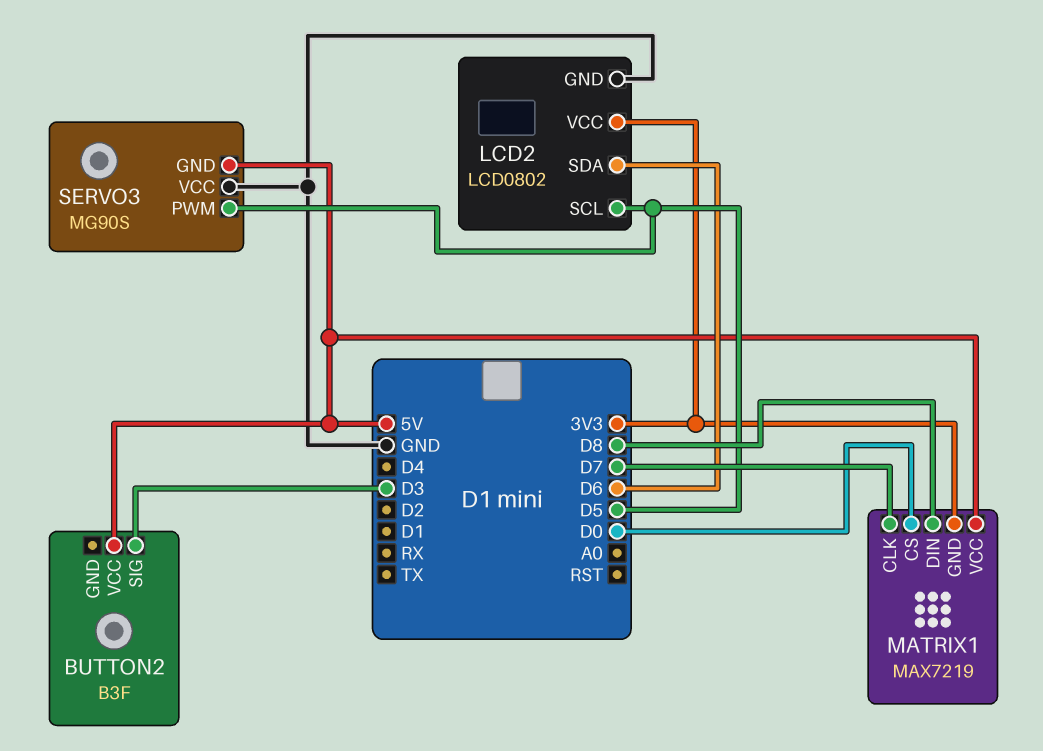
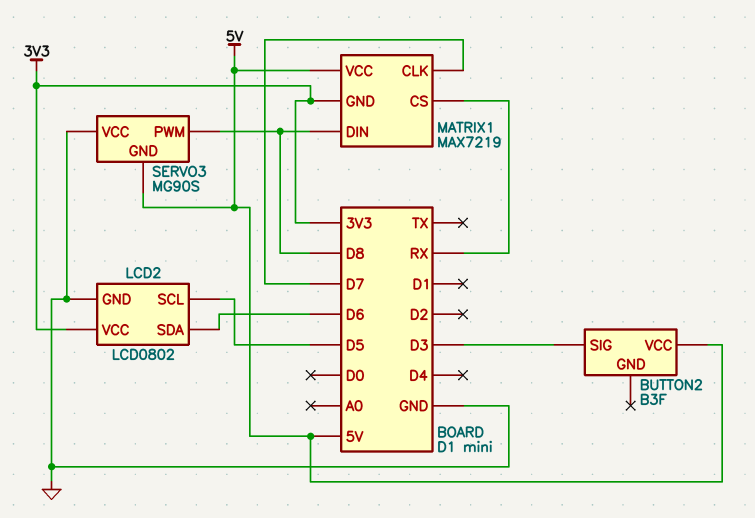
MATRIX1 pin CS: D0 -> RX
SERVO3 pin PWM: D5 -> D8

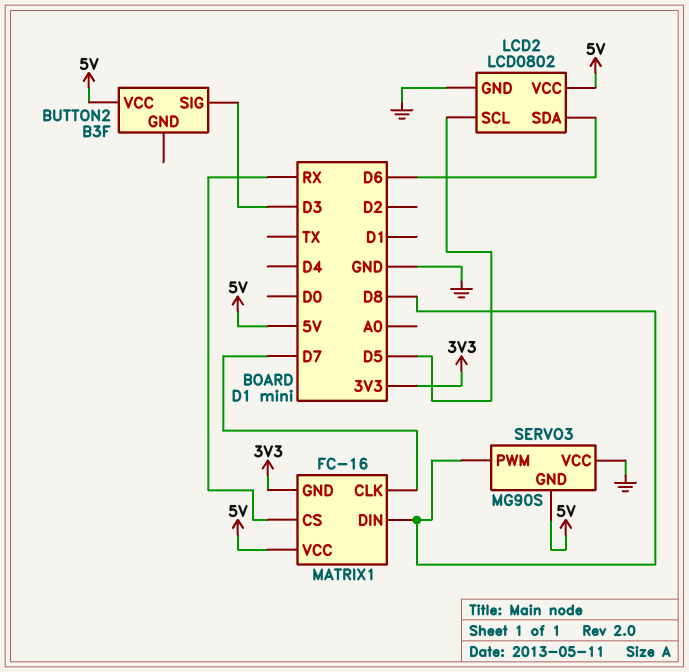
LCD2 pin VCC: 3V3 -> 5V
MATRIX1: MAX7219 -> FC-16

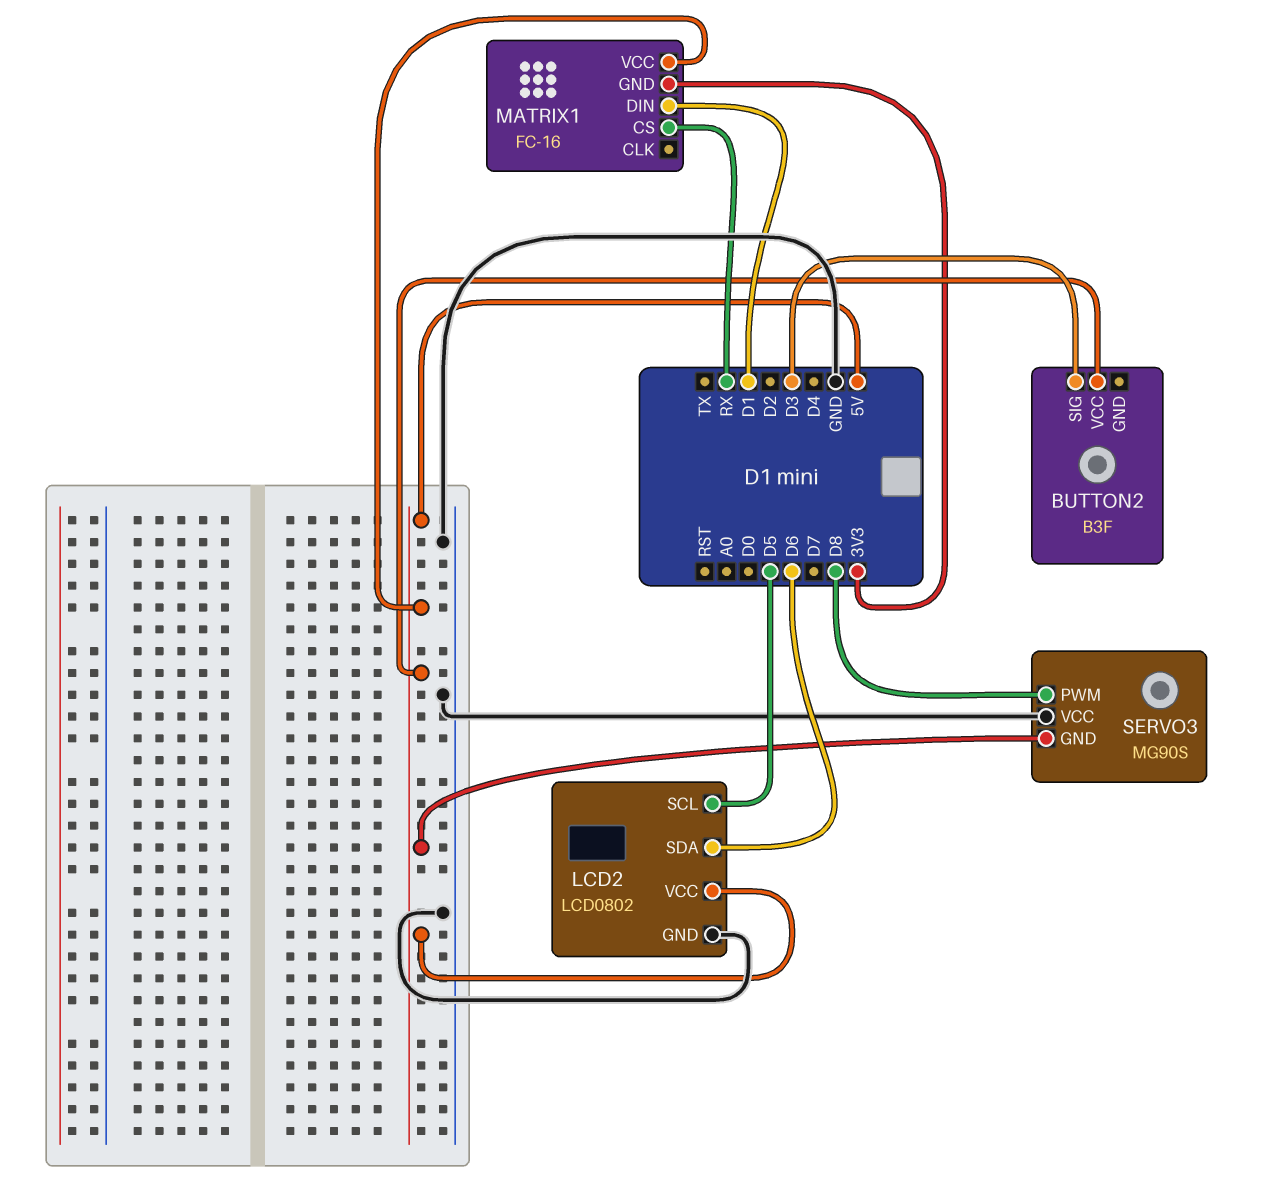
MATRIX1 pin CLK: D7 -> none
MATRIX1 pin DIN: D8 -> D1

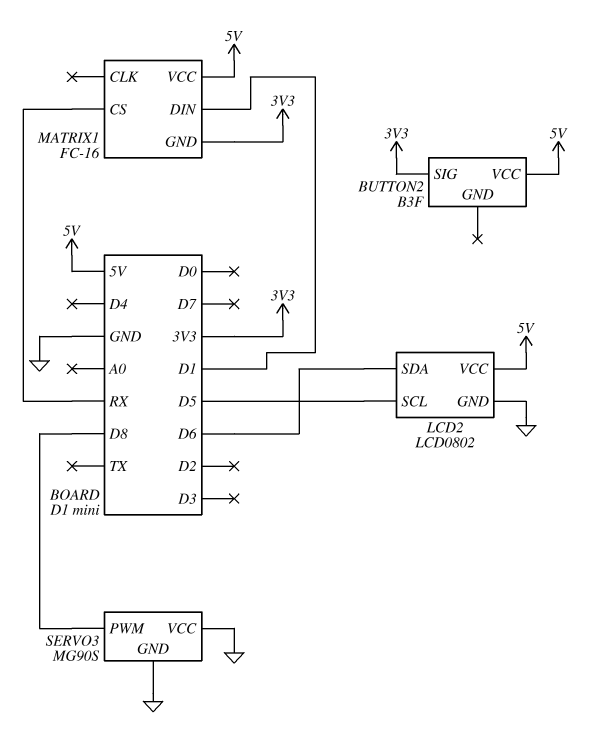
BUTTON2 pin SIG: D3 -> 3V3
SERVO3 pin GND: 5V -> GND

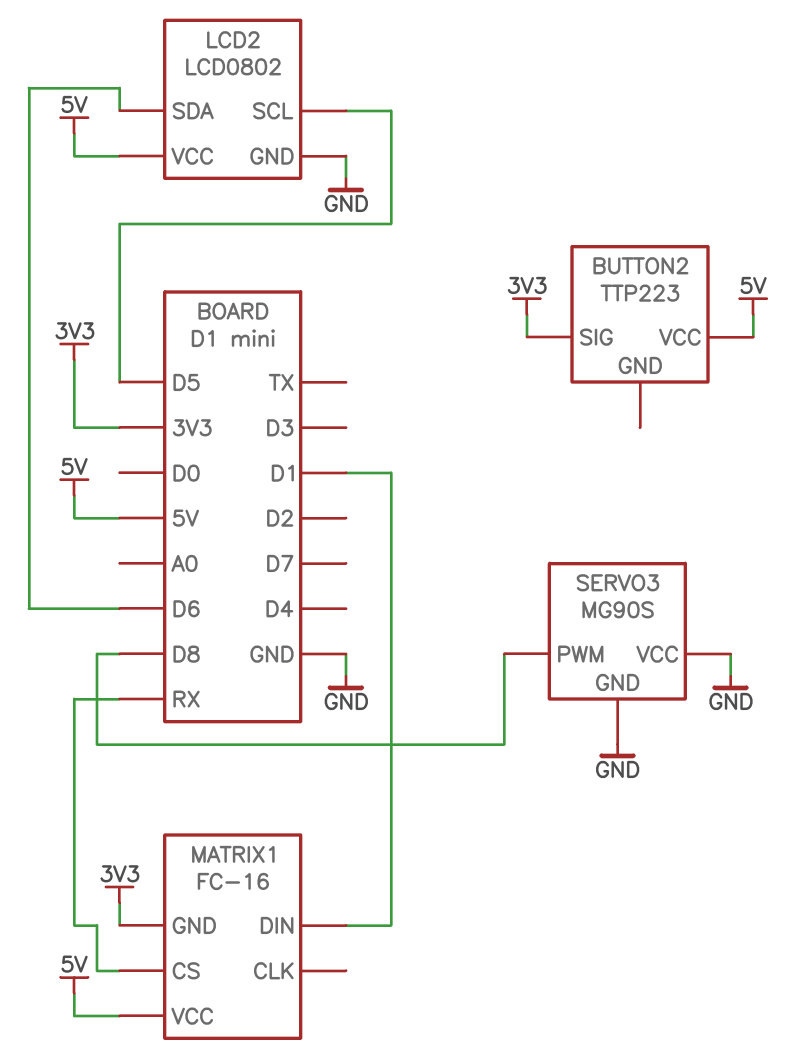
BUTTON2: B3F -> TTP223

